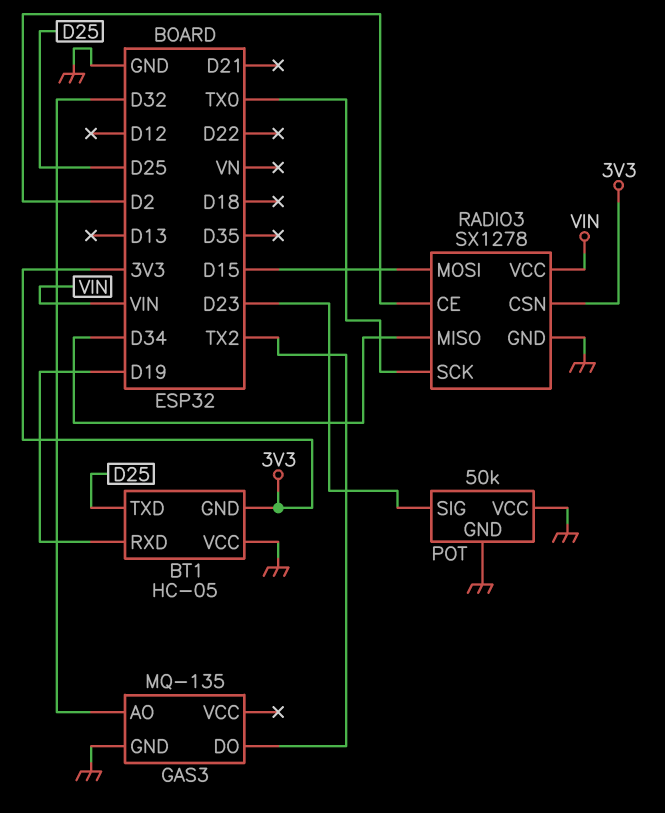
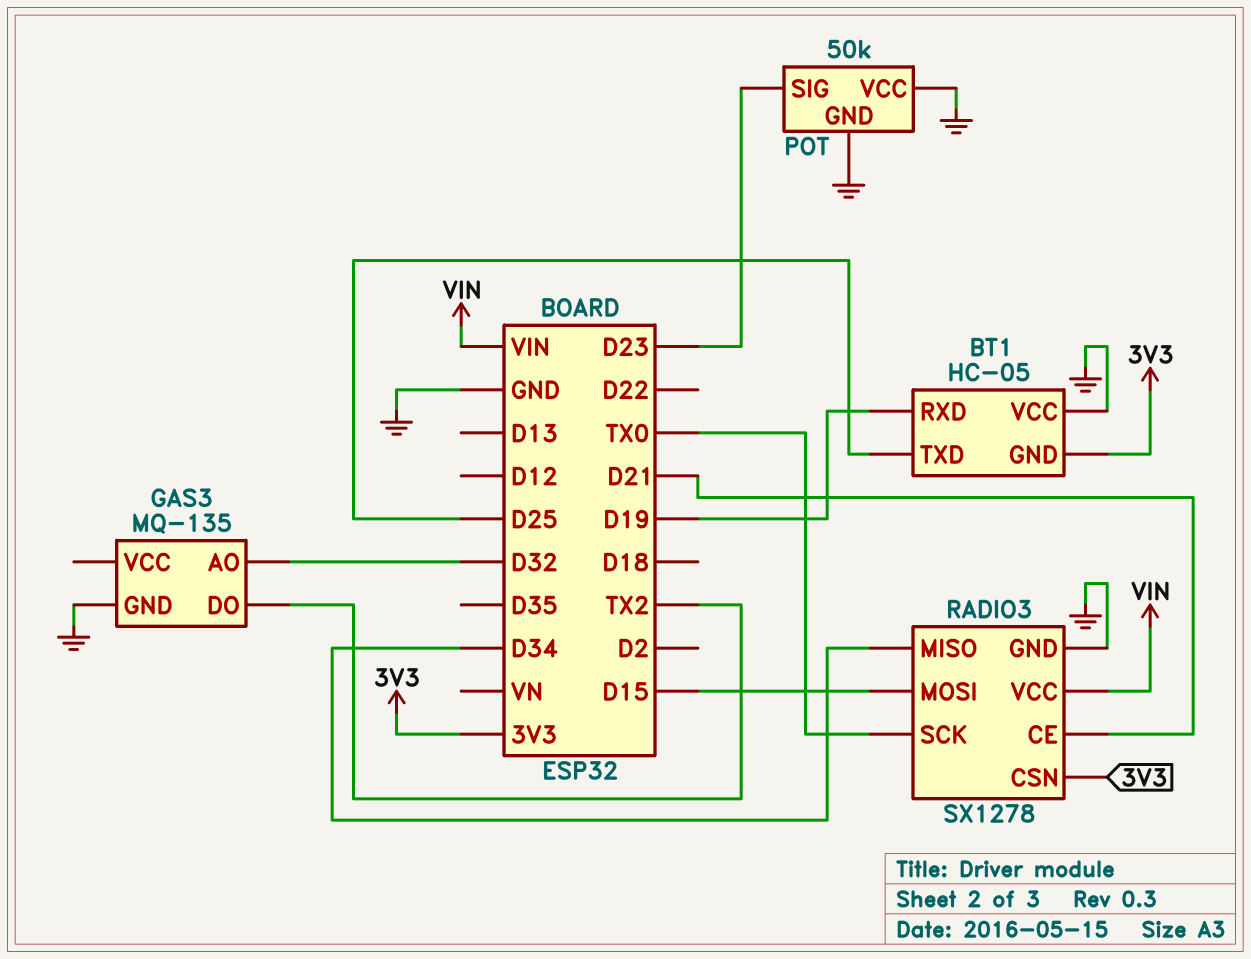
RADIO3 pin CE: D2 -> D21

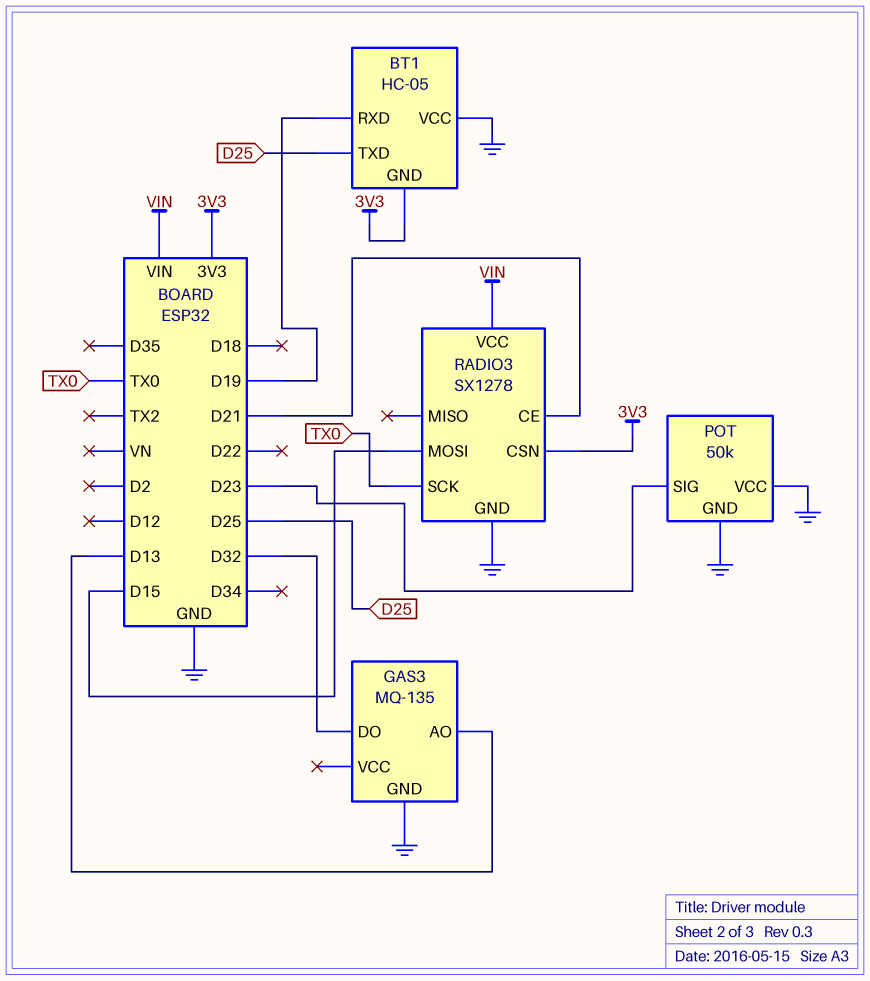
GAS3 pin AO: D32 -> D13
GAS3 pin DO: TX2 -> D32
RADIO3 pin MISO: D34 -> none

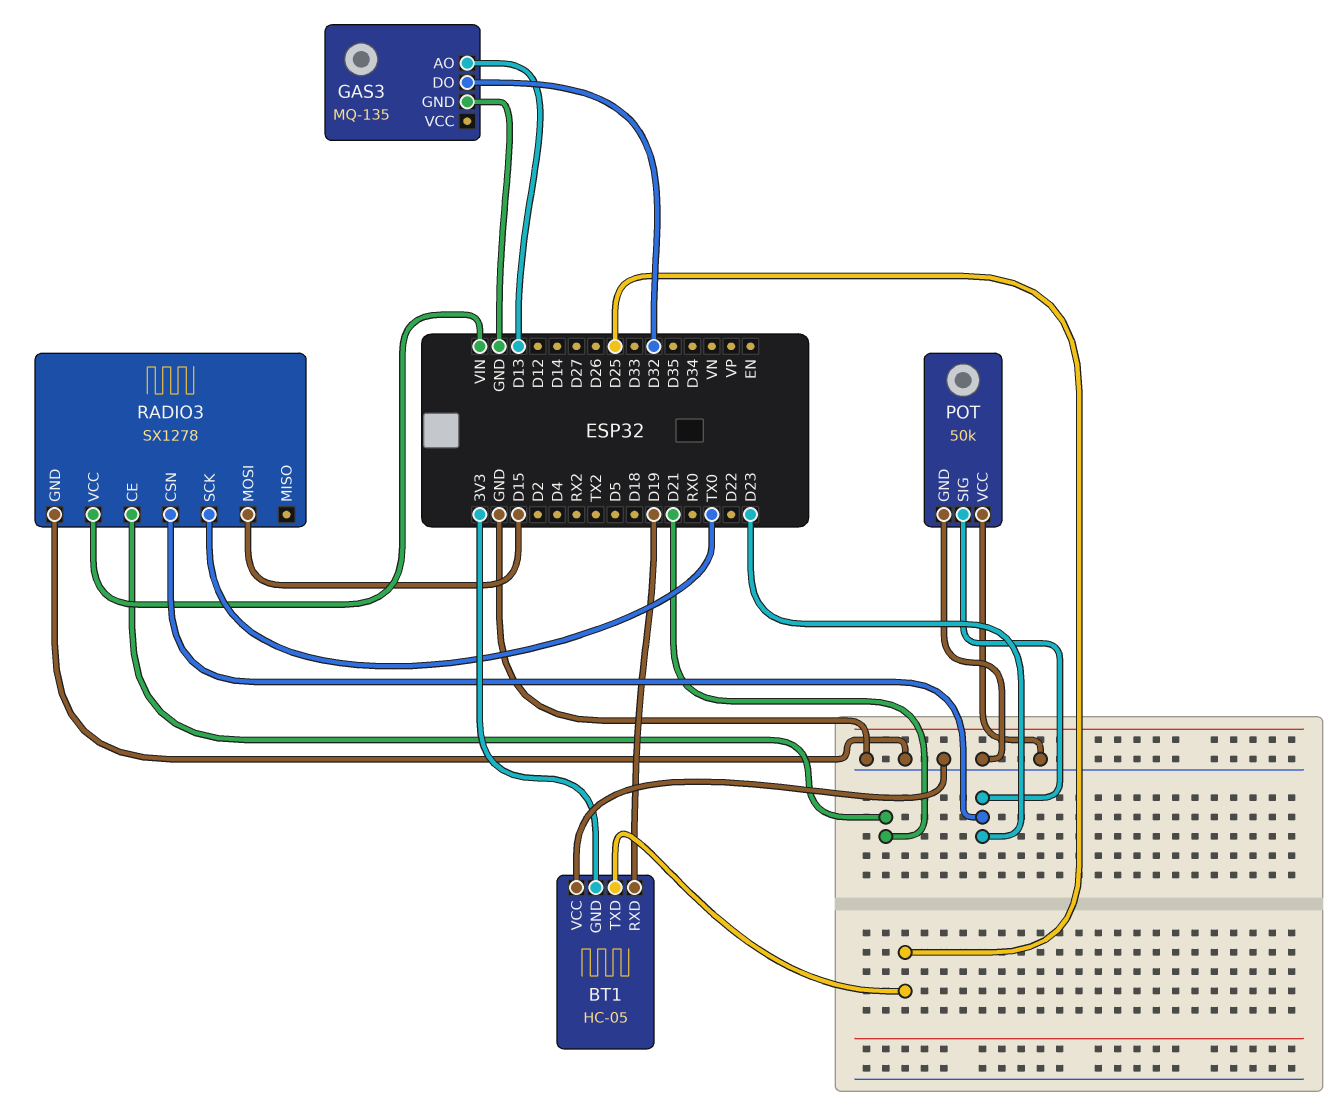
RADIO3 pin CSN: 3V3 -> D23

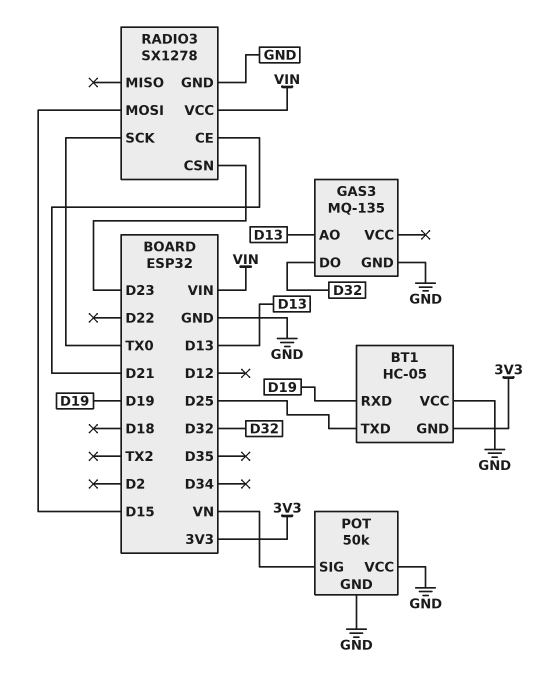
POT pin SIG: D23 -> VN

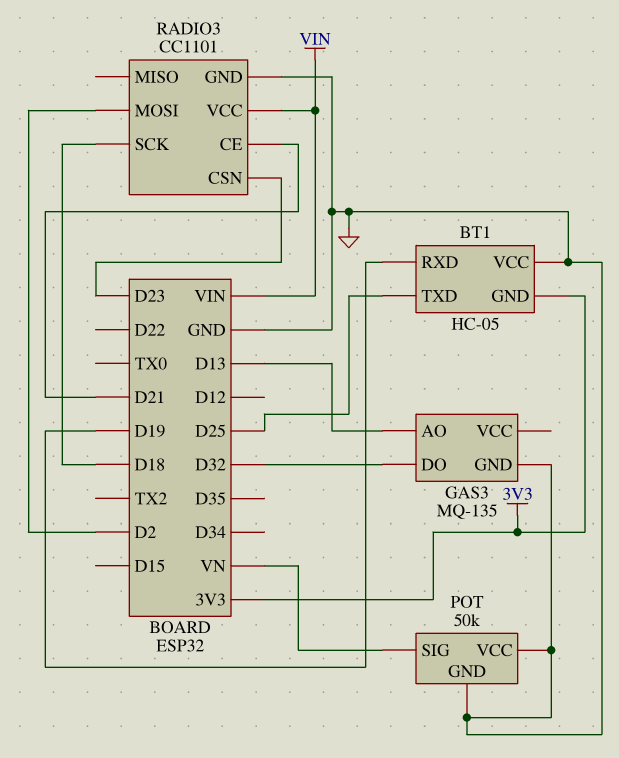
RADIO3: SX1278 -> CC1101
RADIO3 pin MOSI: D15 -> D2
RADIO3 pin SCK: TX0 -> D18

